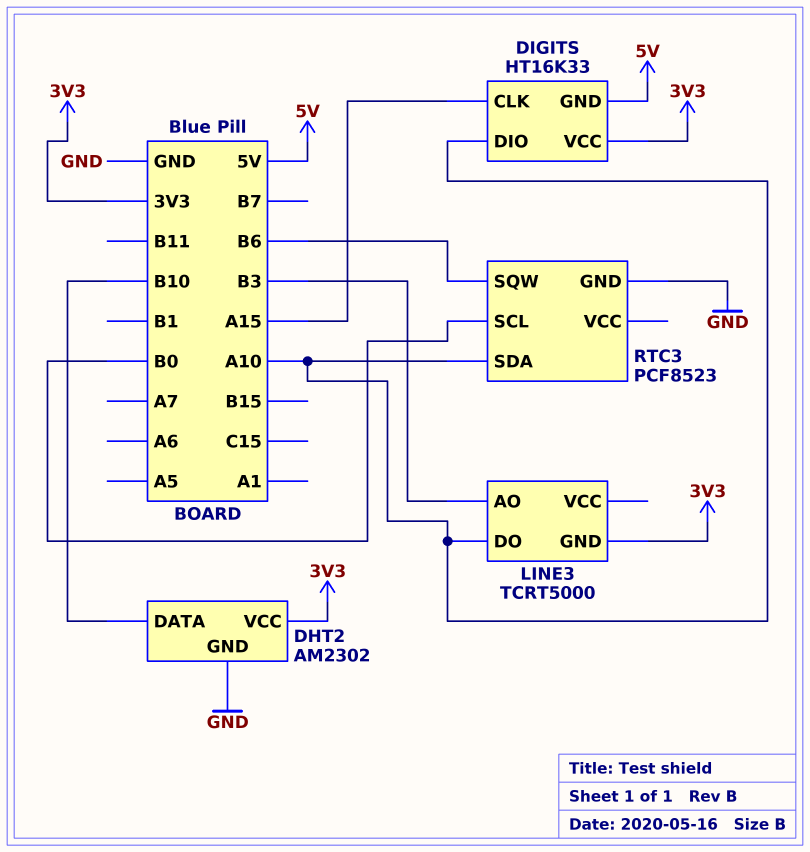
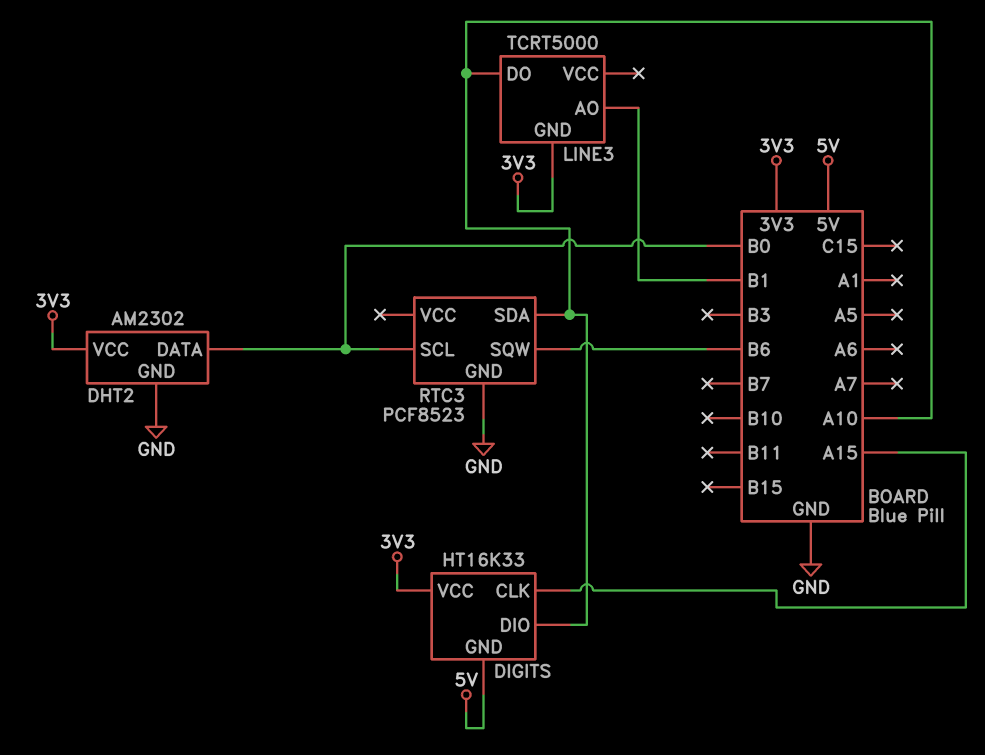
DHT2 pin DATA: B10 -> B0
LINE3 pin AO: B3 -> B1

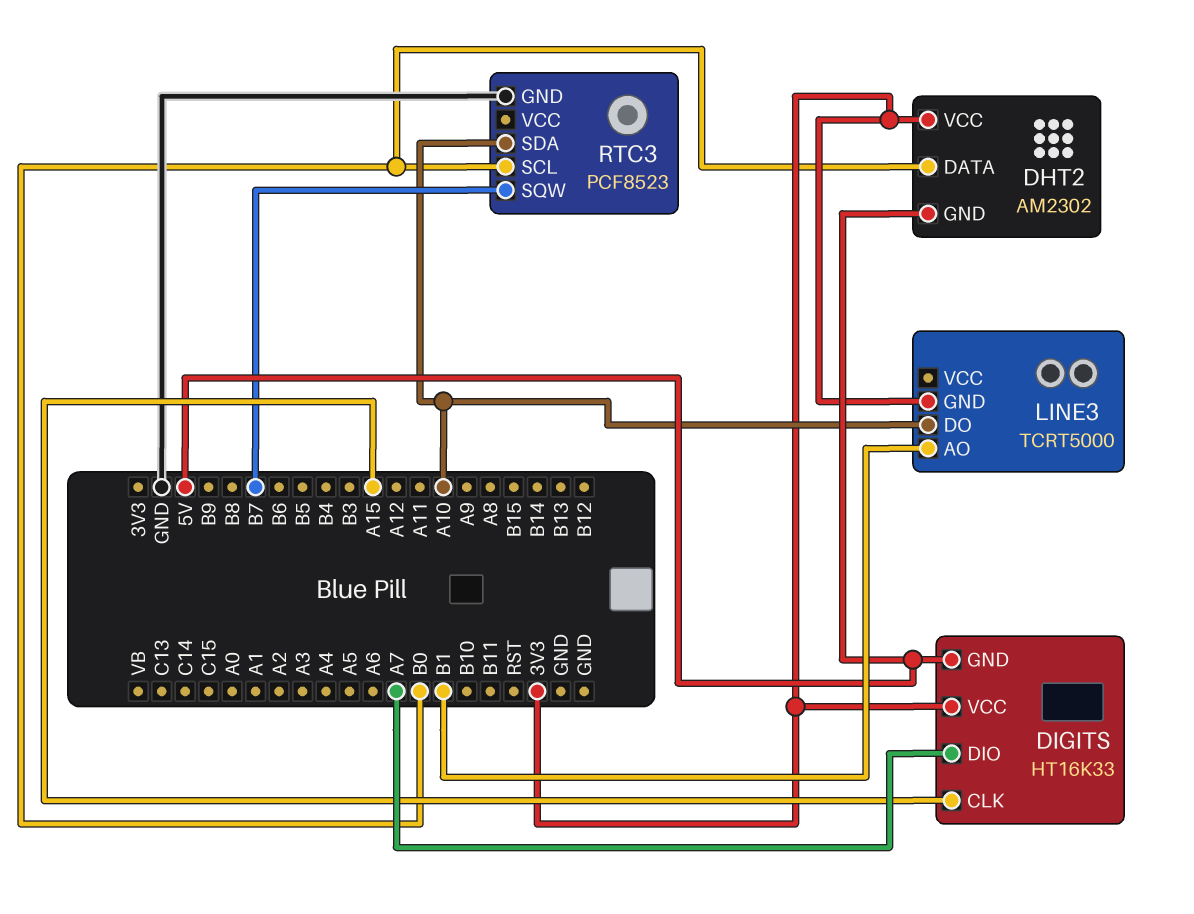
DHT2 pin GND: GND -> 5V
DIGITS pin DIO: A10 -> A7
RTC3 pin SQW: B6 -> B7

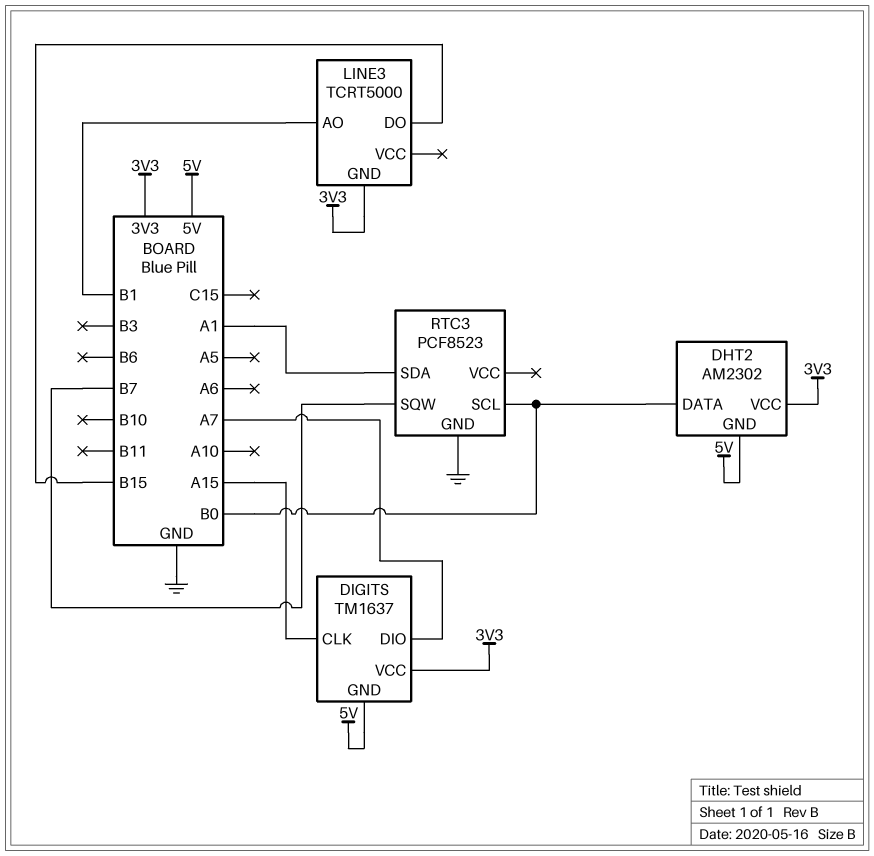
DIGITS: HT16K33 -> TM1637
LINE3 pin DO: A10 -> B15
RTC3 pin SDA: A10 -> A1

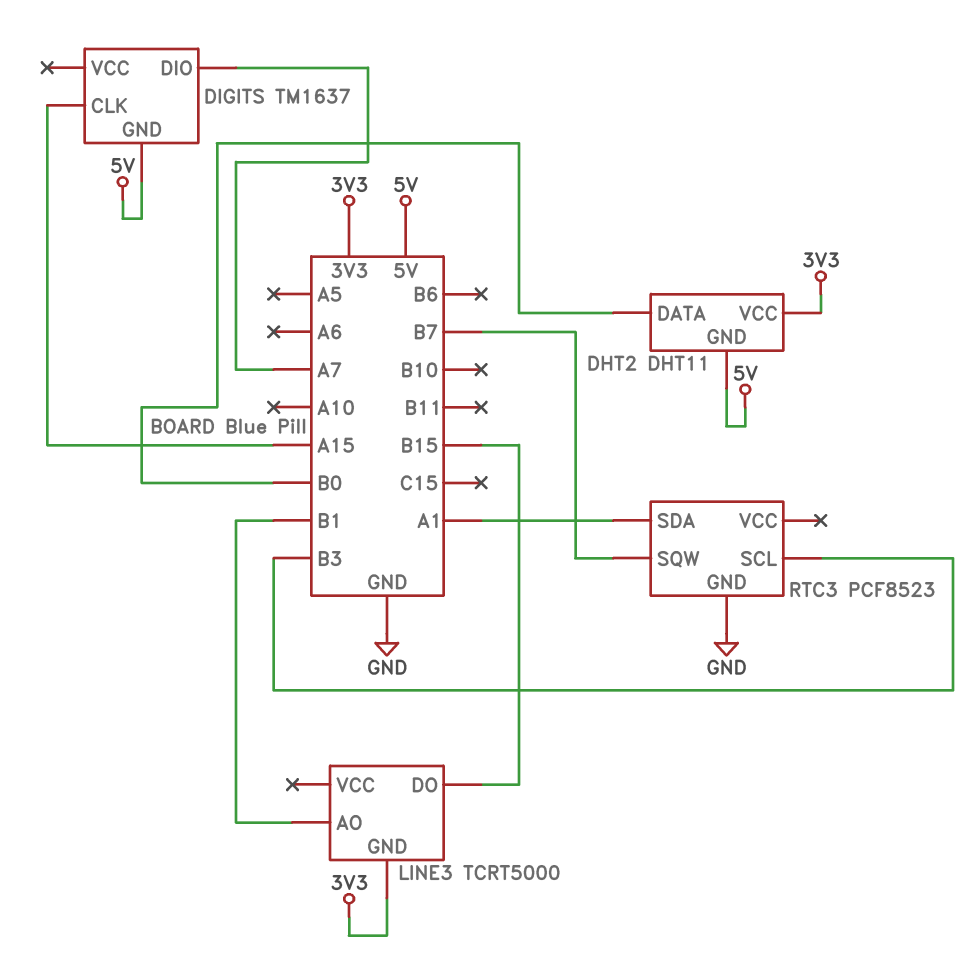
DHT2: AM2302 -> DHT11
DIGITS pin VCC: 3V3 -> none
RTC3 pin SCL: B0 -> B3

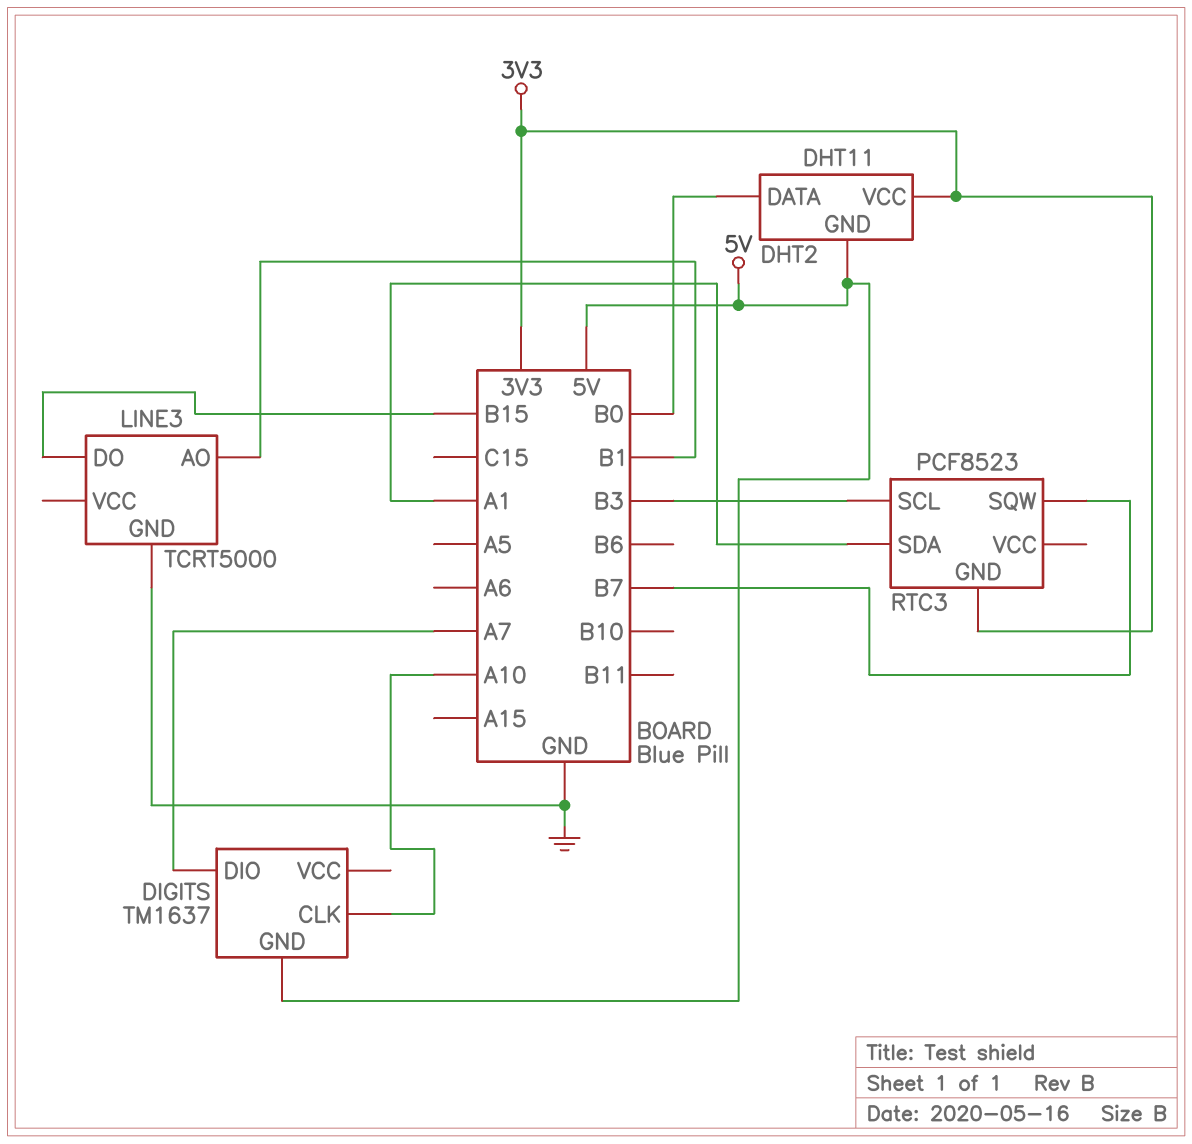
DIGITS pin CLK: A15 -> A10
LINE3 pin GND: 3V3 -> GND
RTC3 pin GND: GND -> 3V3

